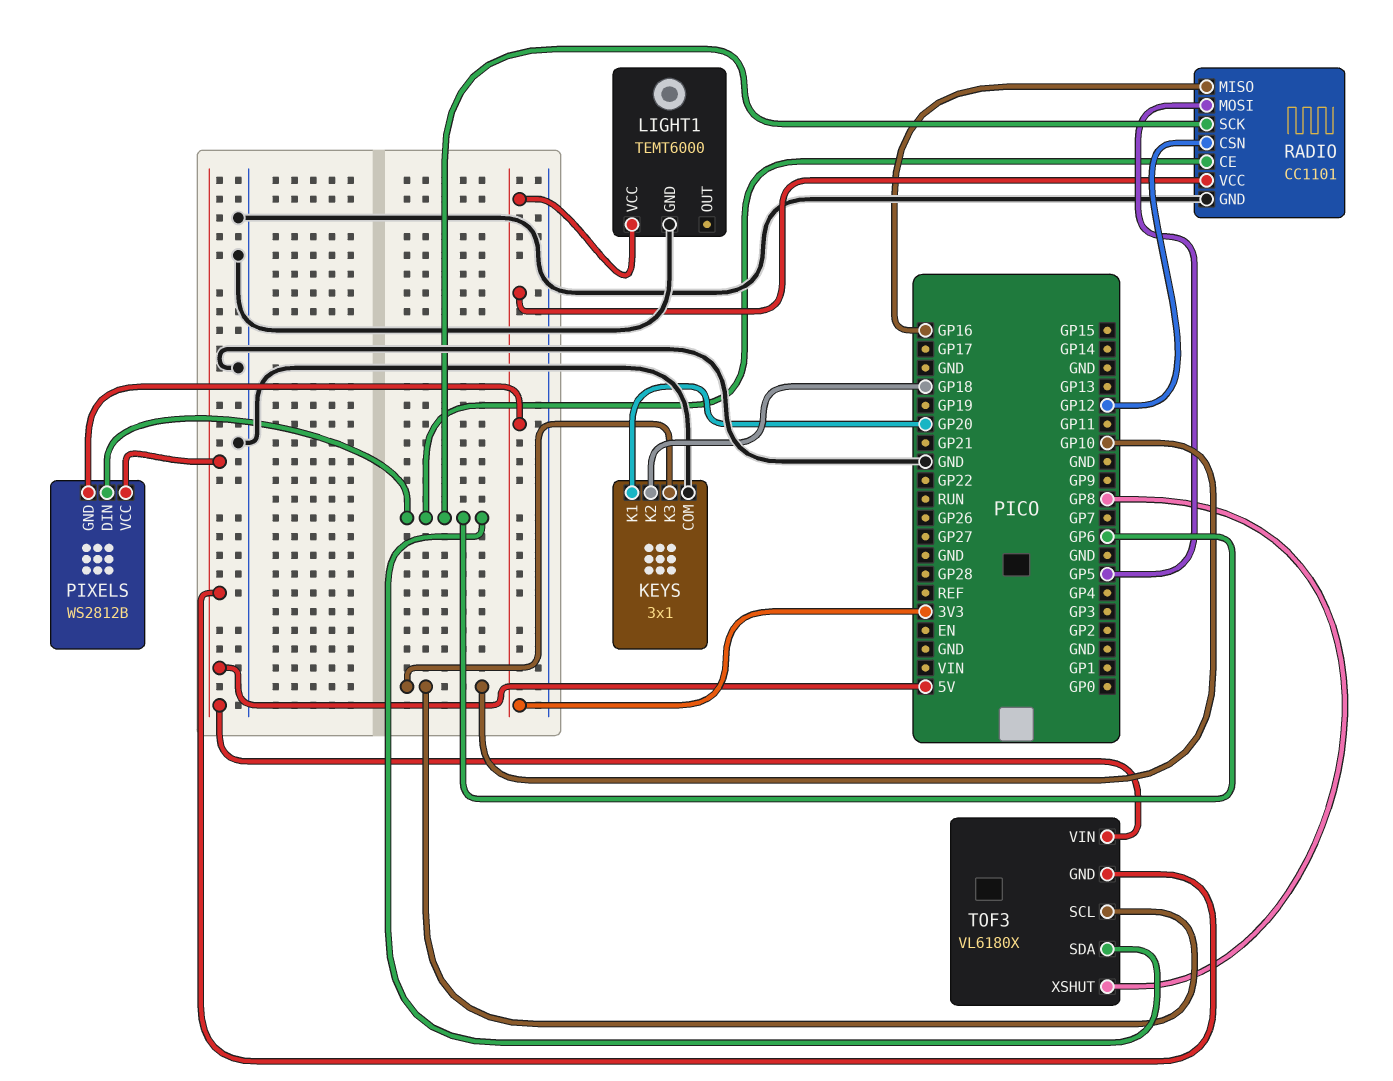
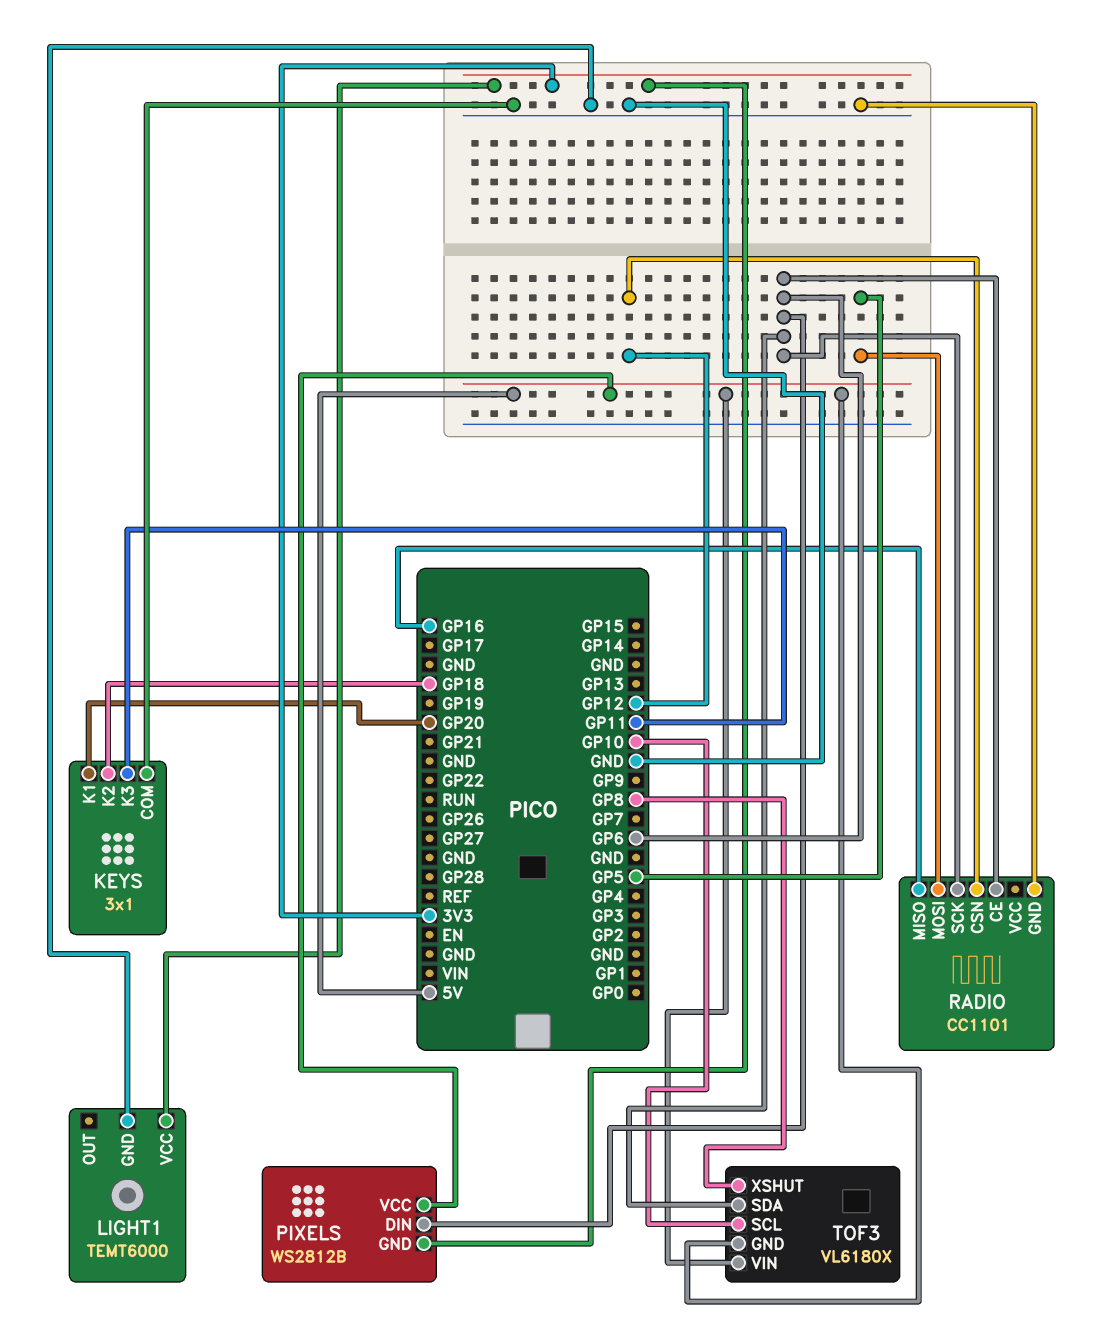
KEYS pin K3: GP10 -> GP11
RADIO pin VCC: 3V3 -> none

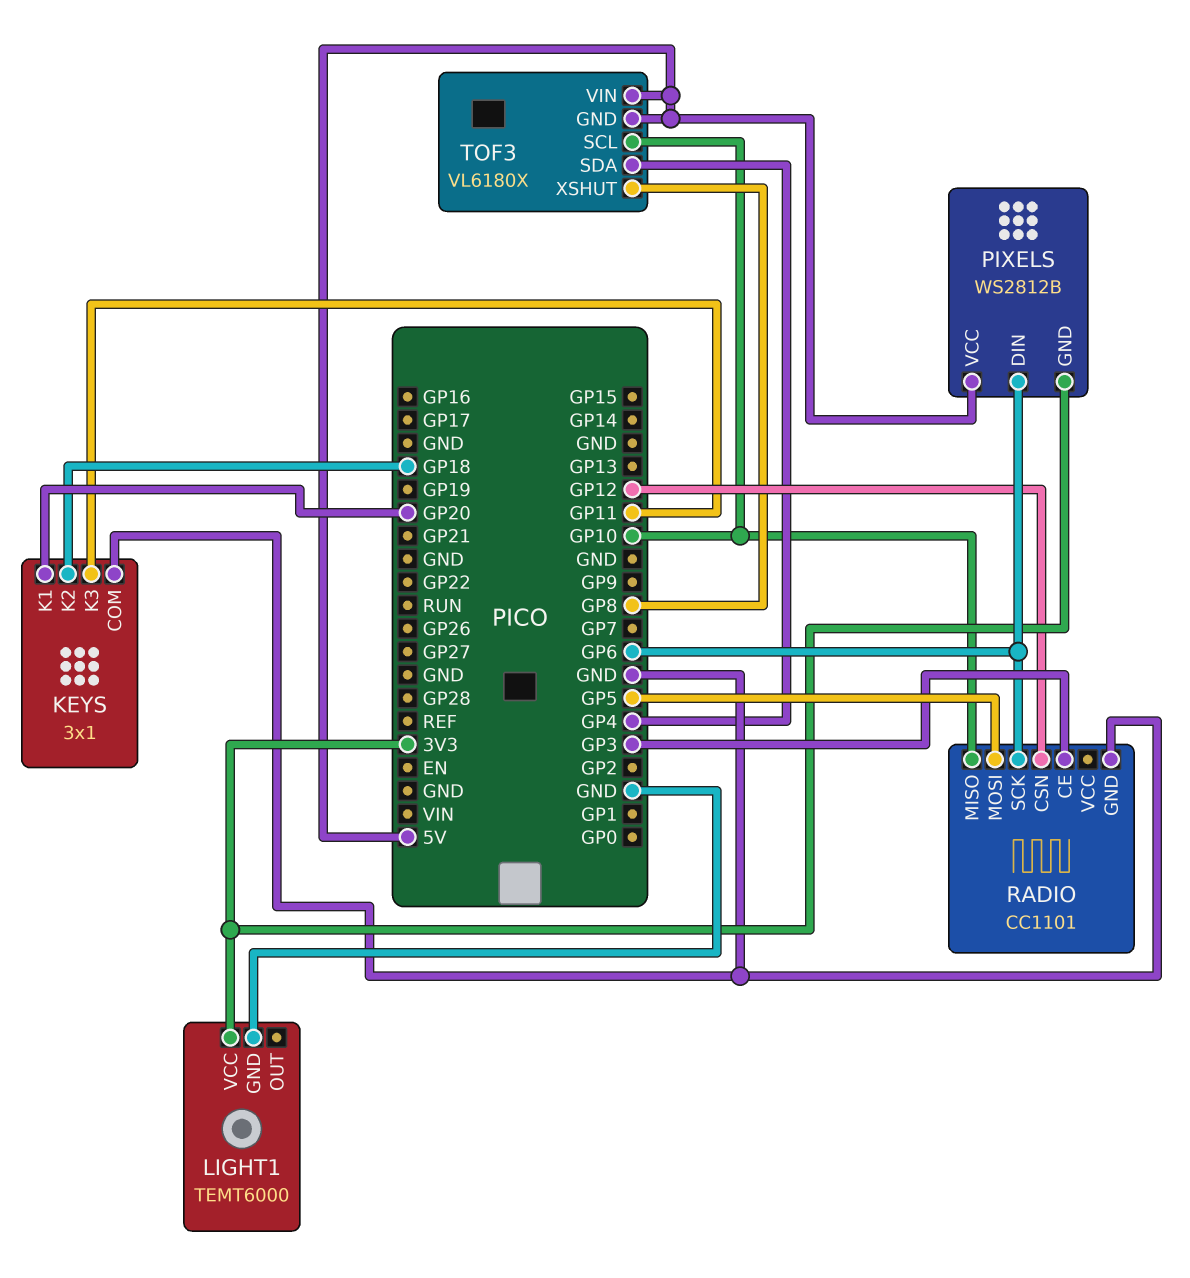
RADIO pin CE: GP6 -> GP3
RADIO pin MISO: GP16 -> GP10
TOF3 pin SDA: GP6 -> GP4

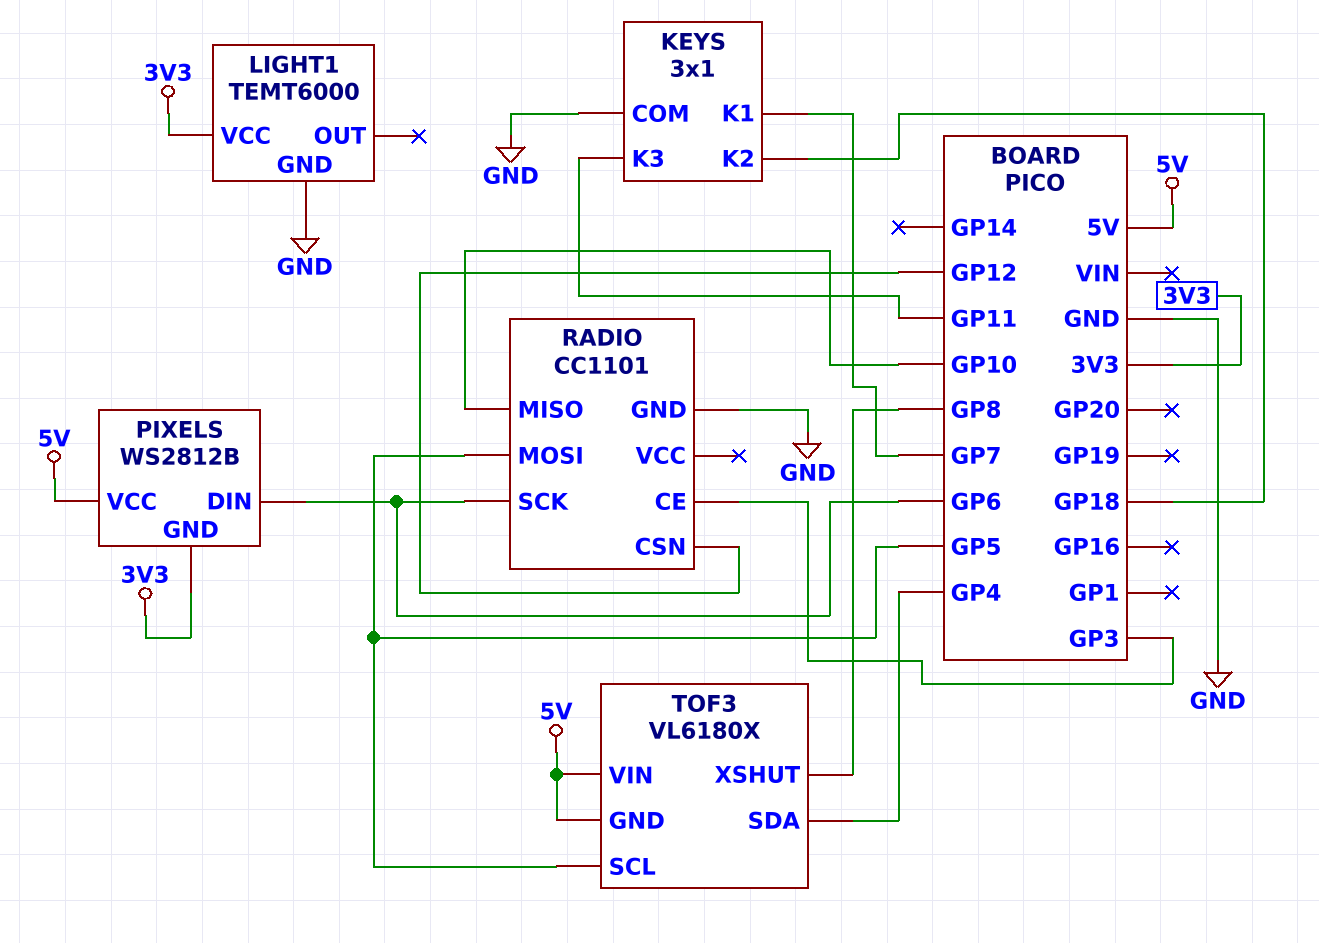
KEYS pin K1: GP20 -> GP7
TOF3 pin SCL: GP10 -> GP5

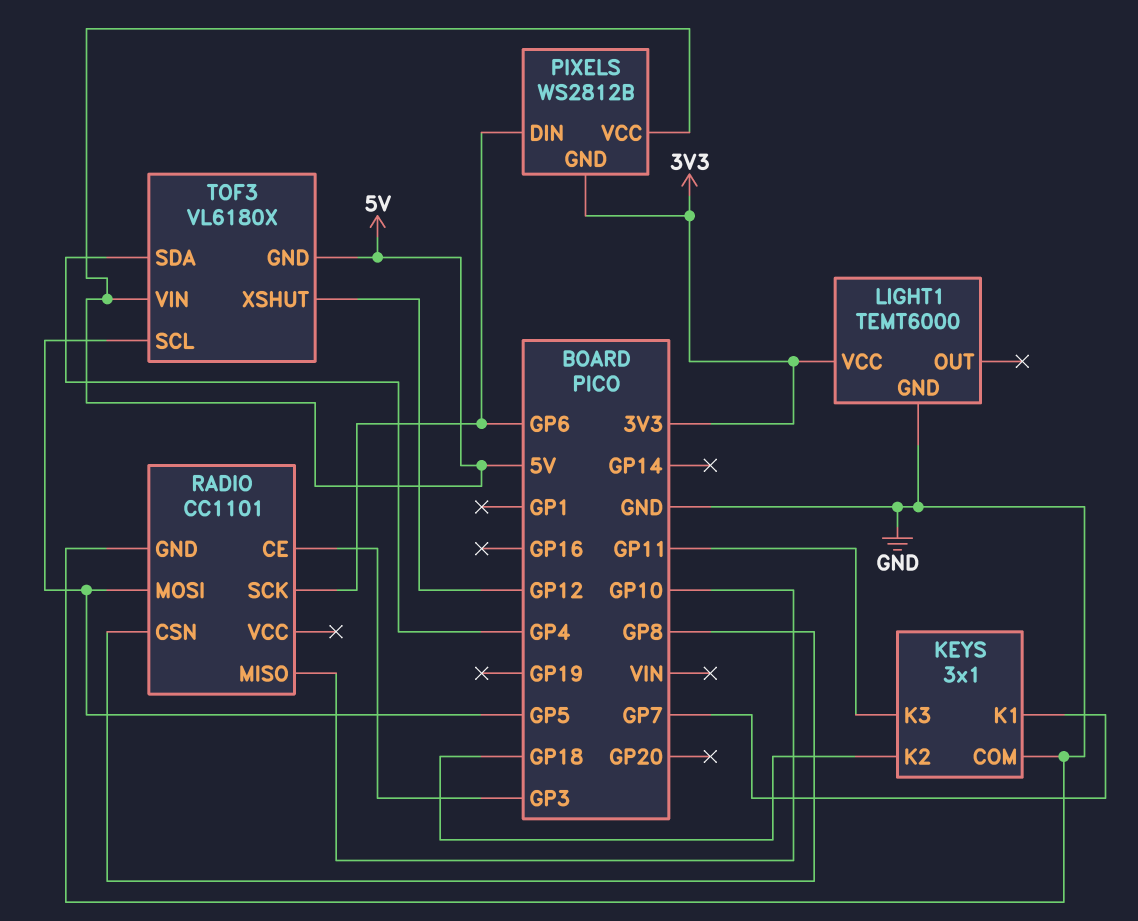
RADIO pin CSN: GP12 -> GP8
TOF3 pin XSHUT: GP8 -> GP12

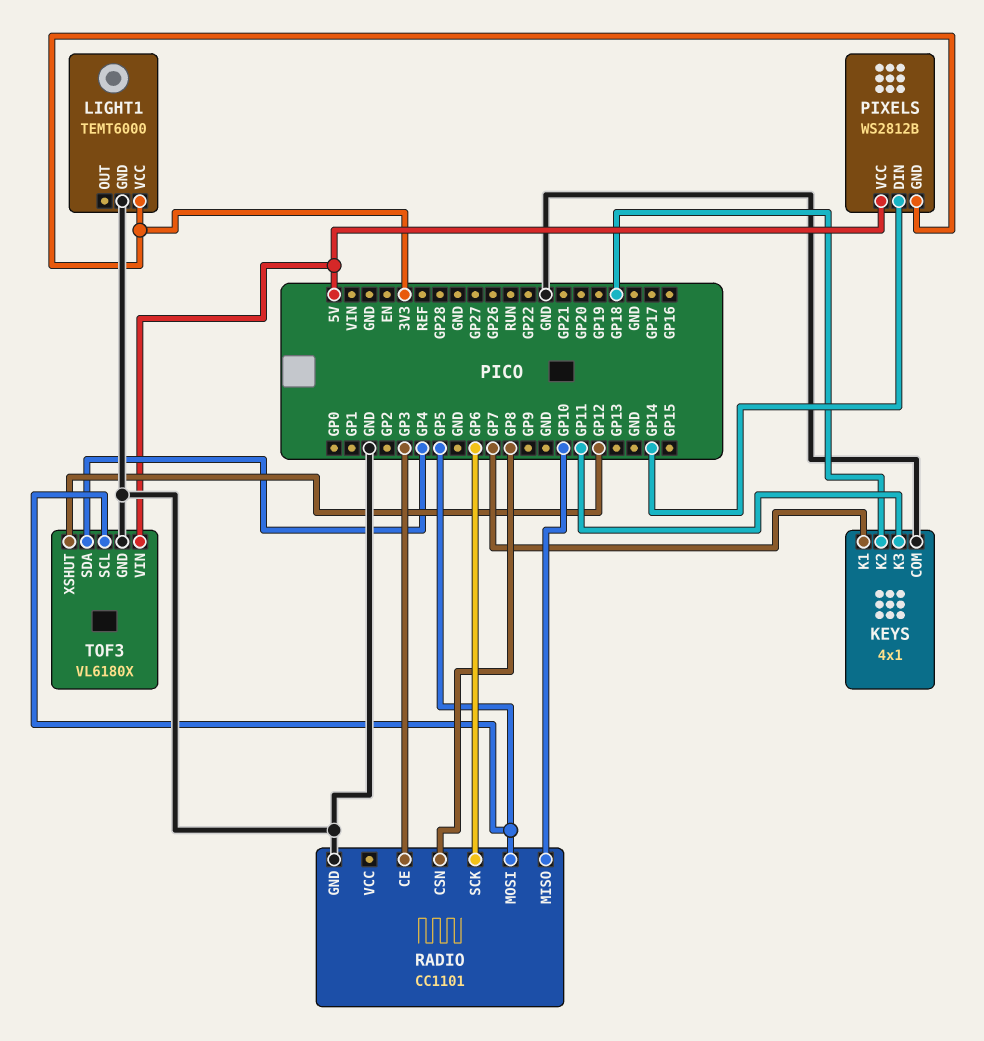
KEYS: 3x1 -> 4x1
PIXELS pin DIN: GP6 -> GP14
TOF3 pin GND: 5V -> GND

